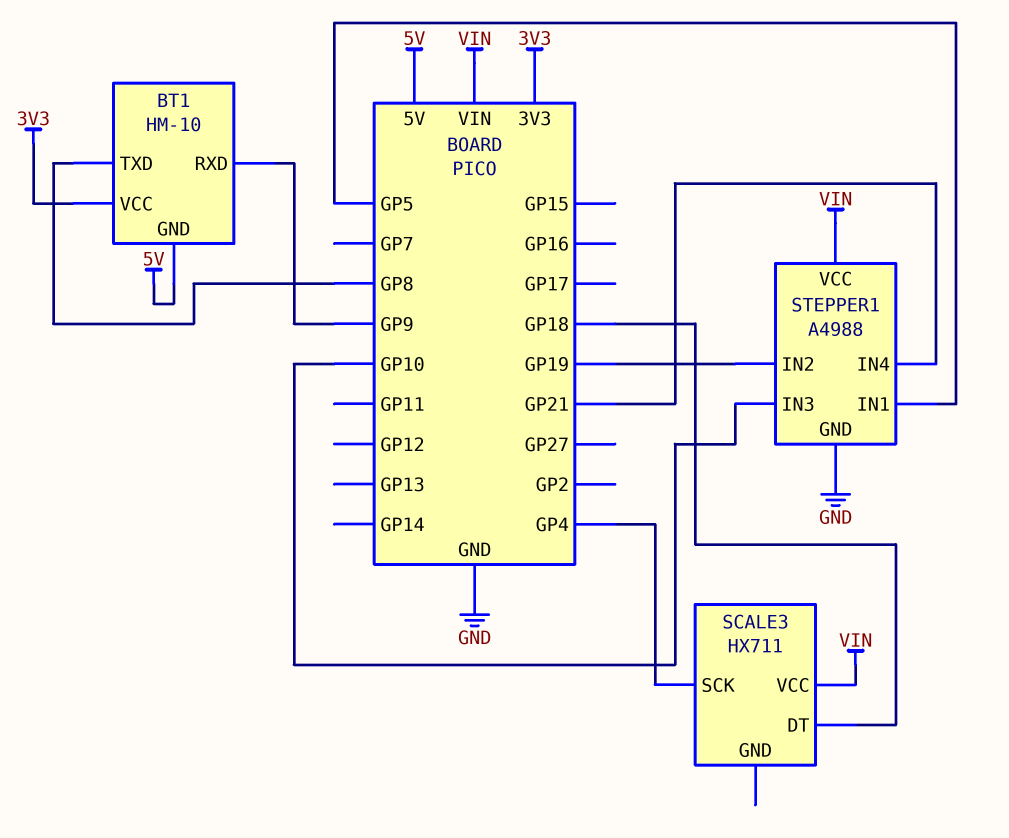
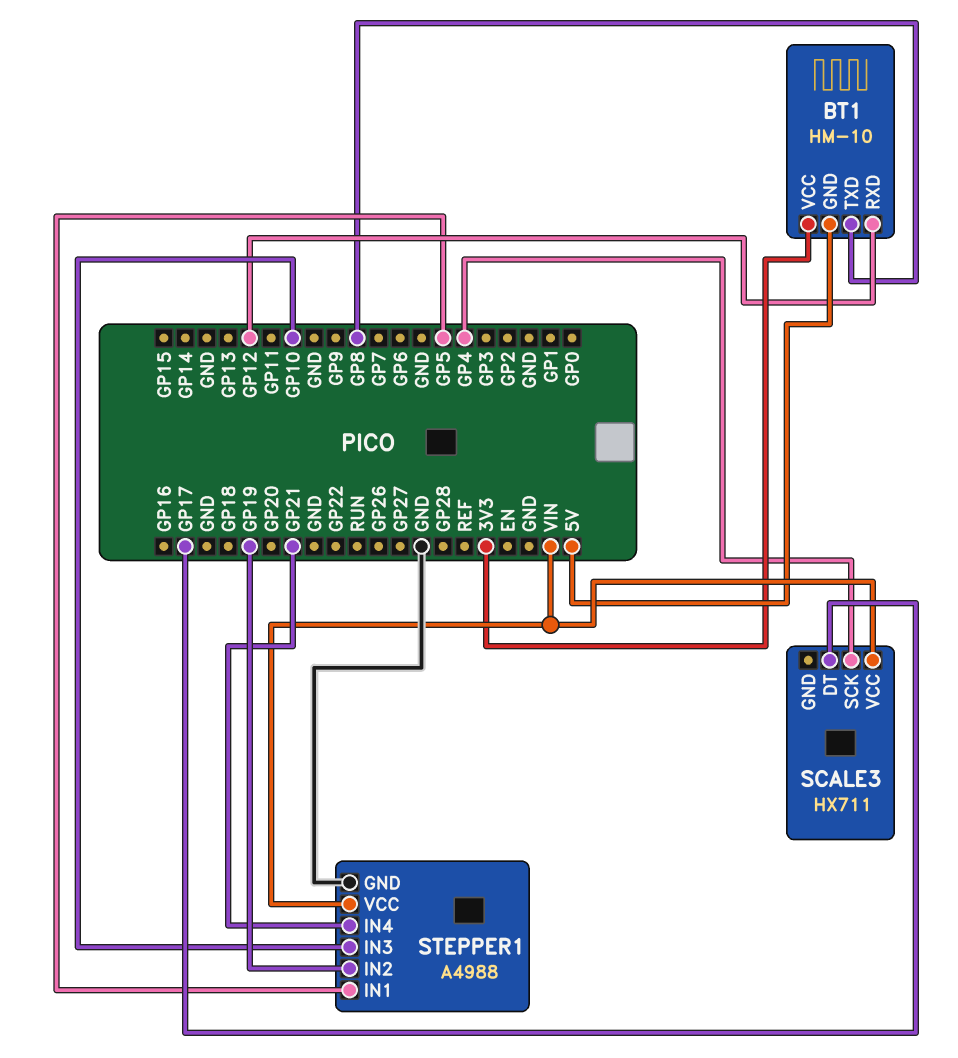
BT1 pin RXD: GP9 -> GP12
SCALE3 pin DT: GP18 -> GP17

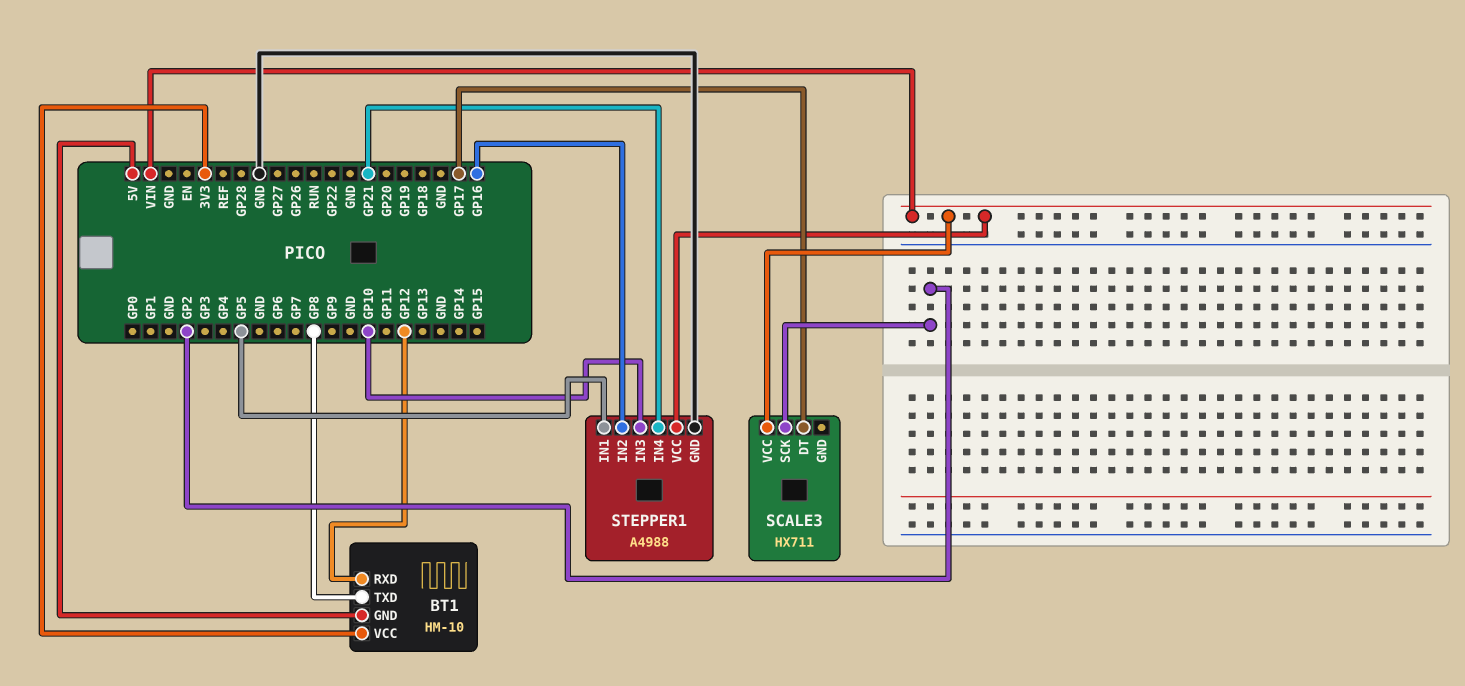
SCALE3 pin SCK: GP4 -> GP2
STEPPER1 pin IN2: GP19 -> GP16

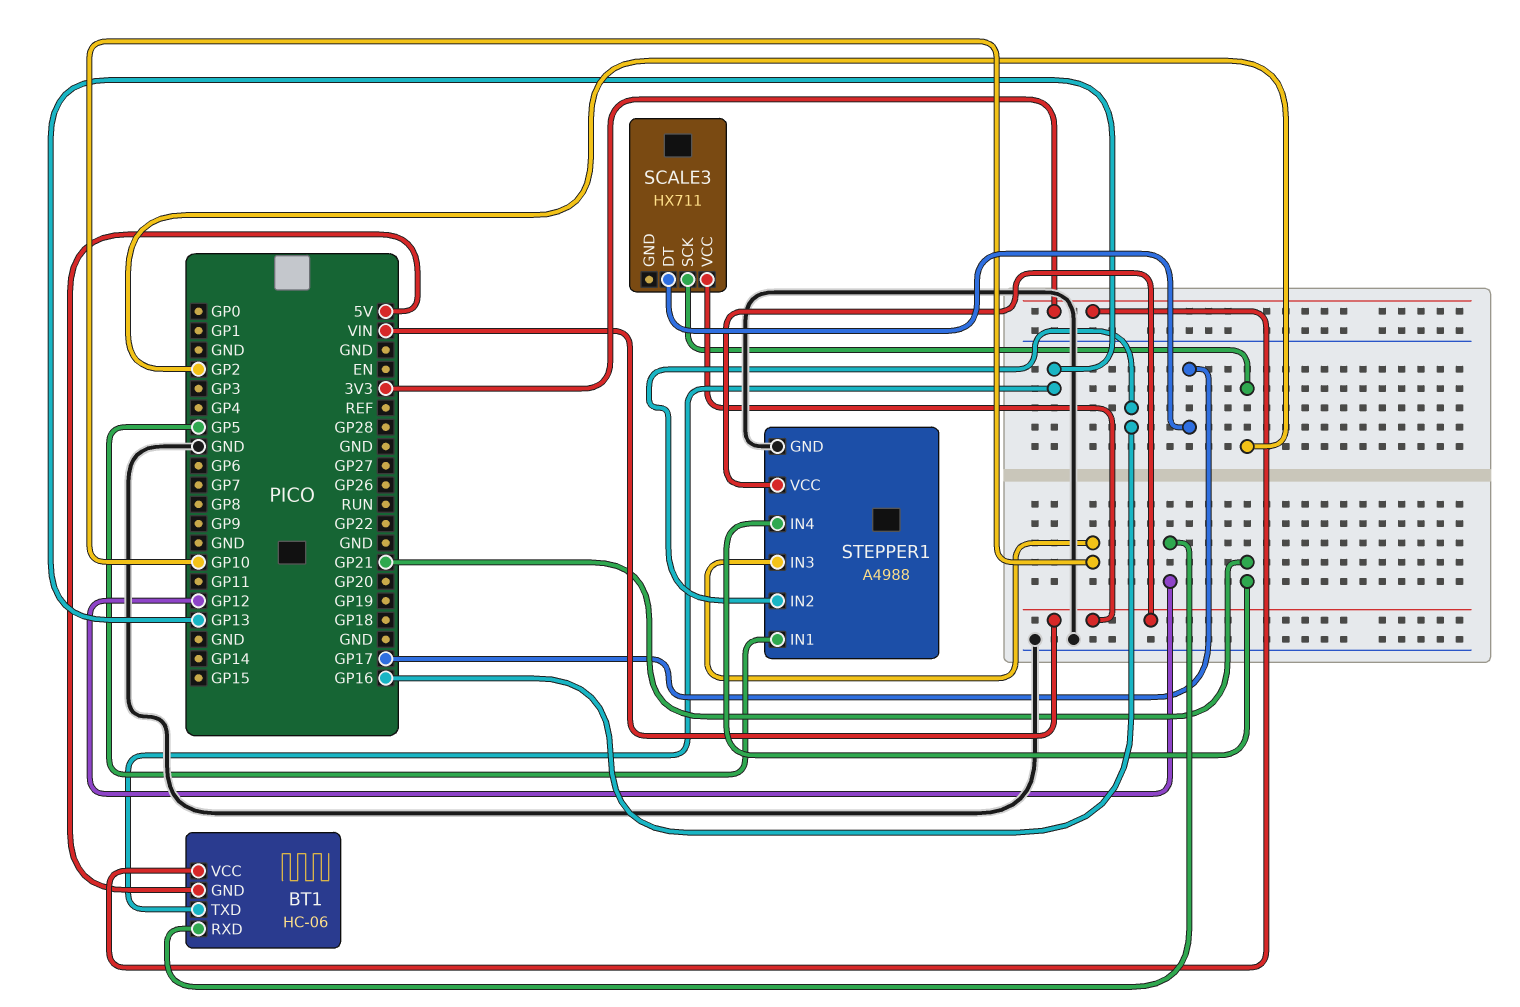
BT1: HM-10 -> HC-06
BT1 pin TXD: GP8 -> GP13

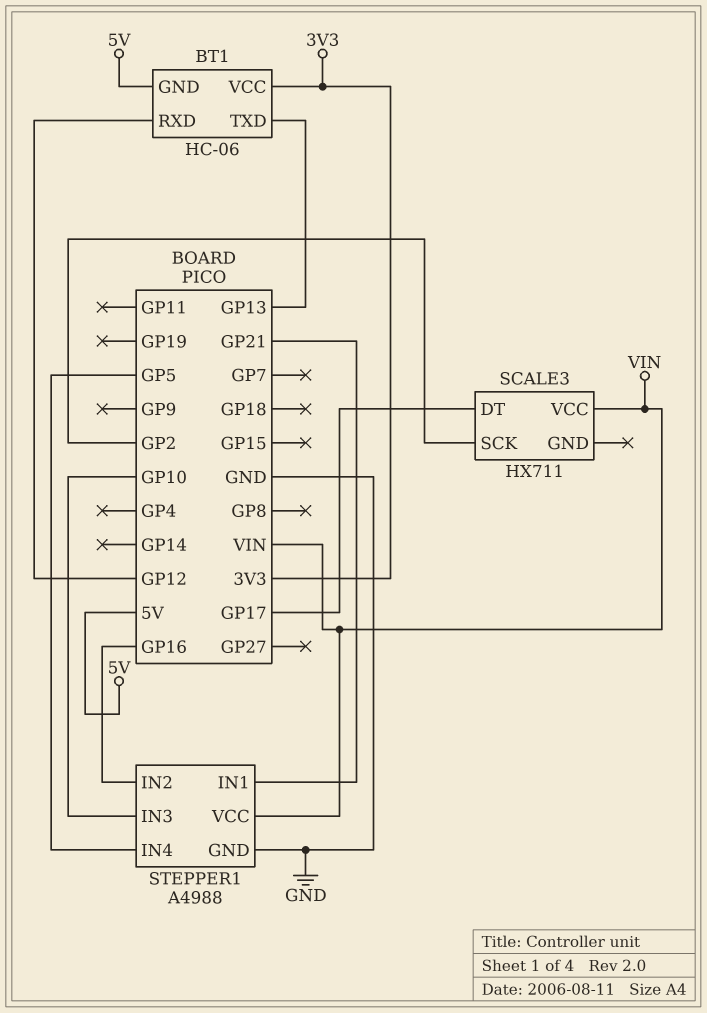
STEPPER1 pin IN1: GP5 -> GP21
STEPPER1 pin IN4: GP21 -> GP5

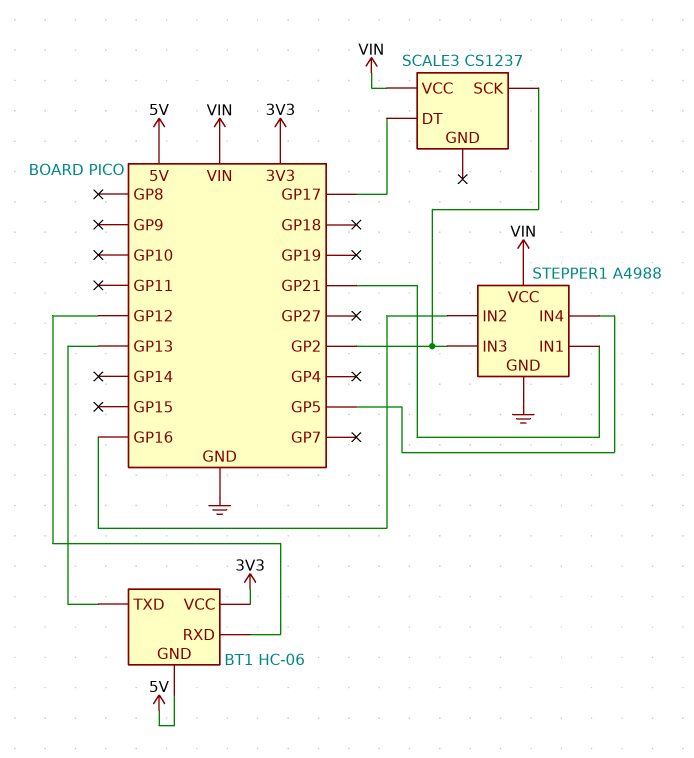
SCALE3: HX711 -> CS1237
STEPPER1 pin IN3: GP10 -> GP2

